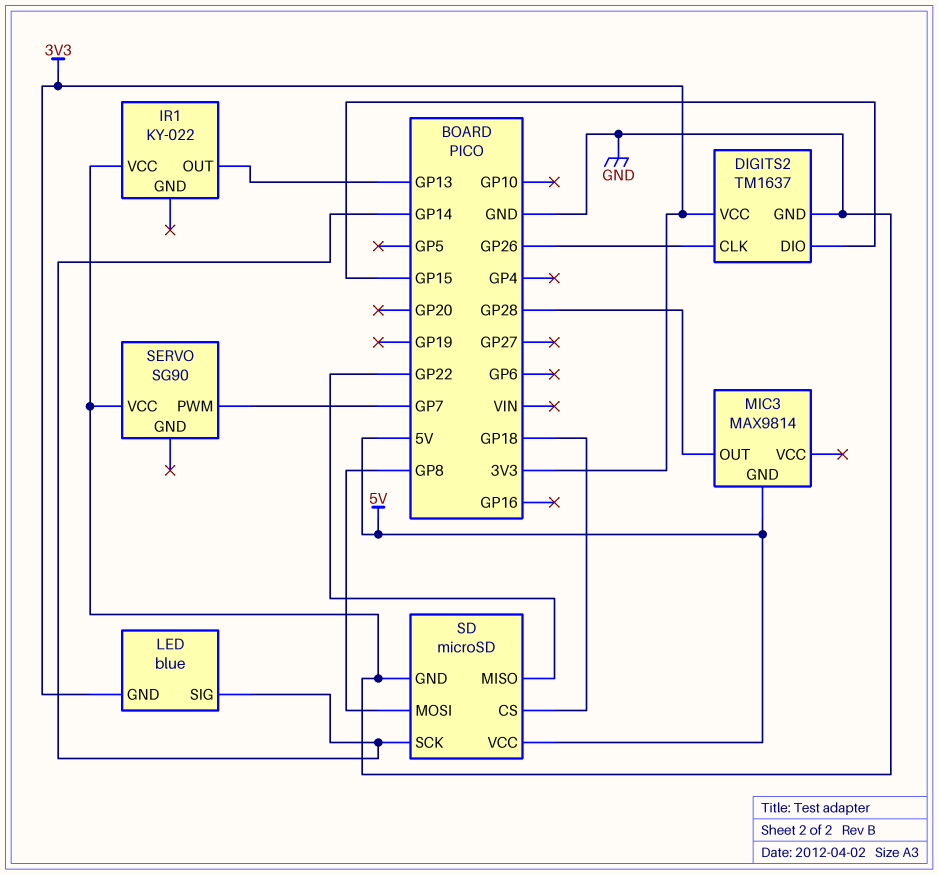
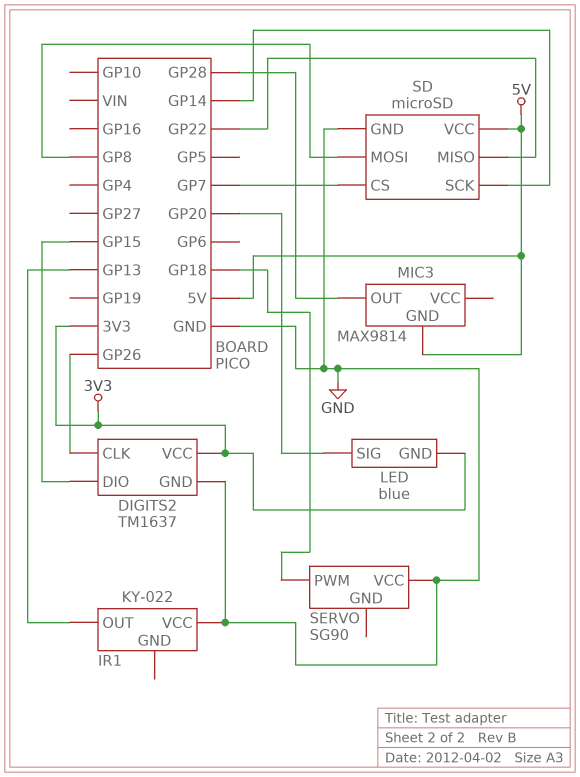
LED pin SIG: GP14 -> GP20
SD pin CS: GP18 -> GP7
SERVO pin PWM: GP7 -> GP18

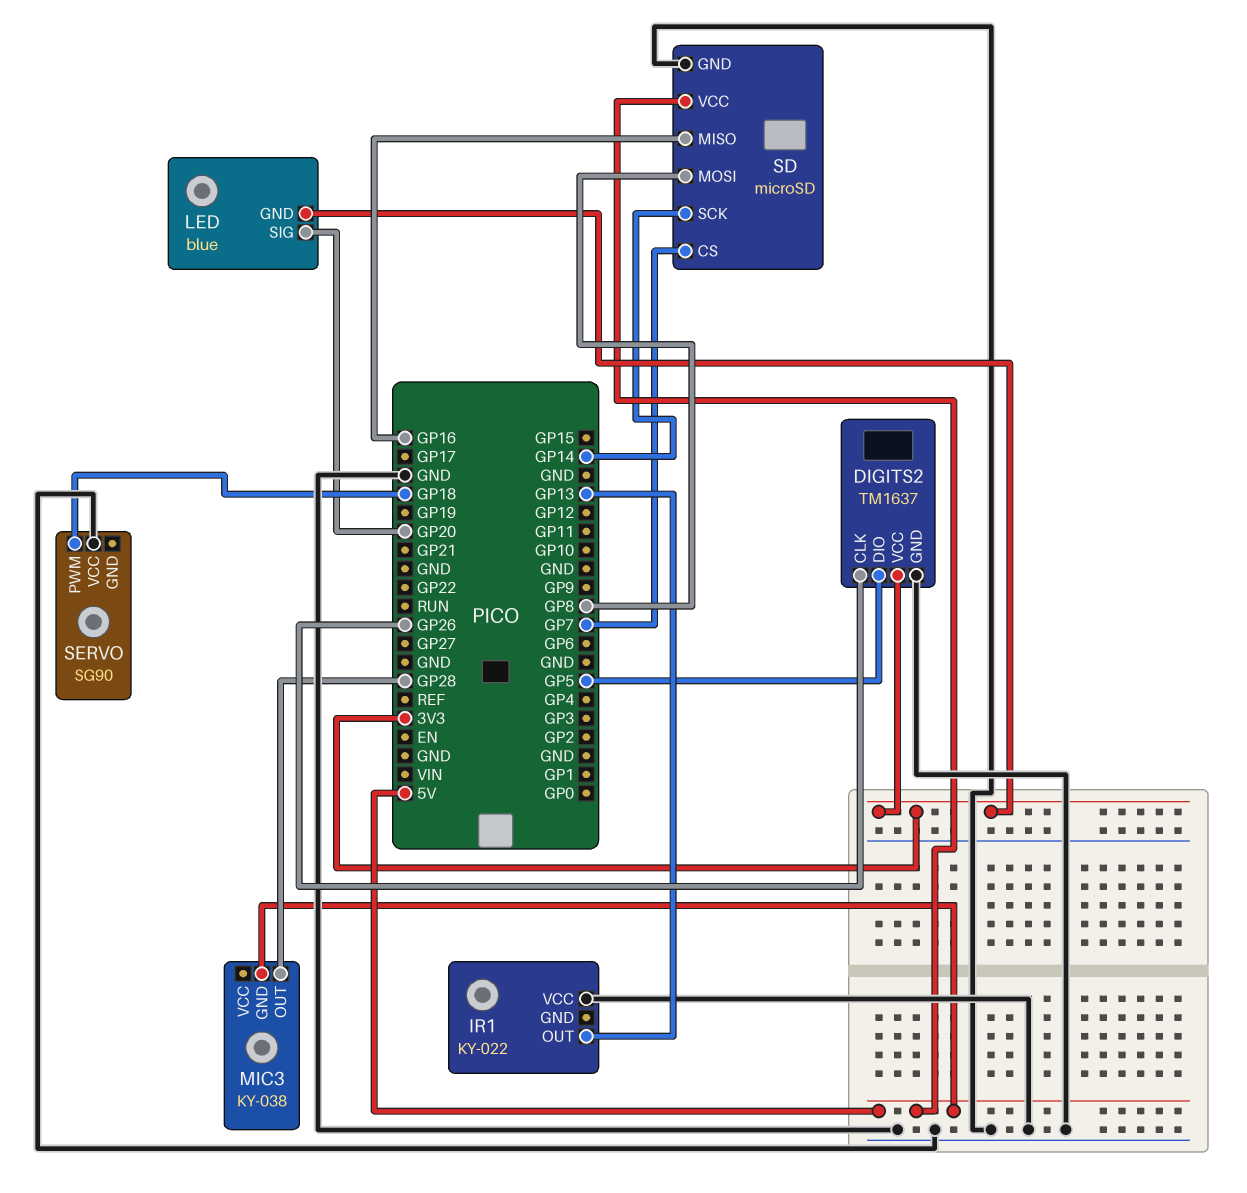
DIGITS2 pin DIO: GP15 -> GP5
MIC3: MAX9814 -> KY-038
SD pin MISO: GP22 -> GP16

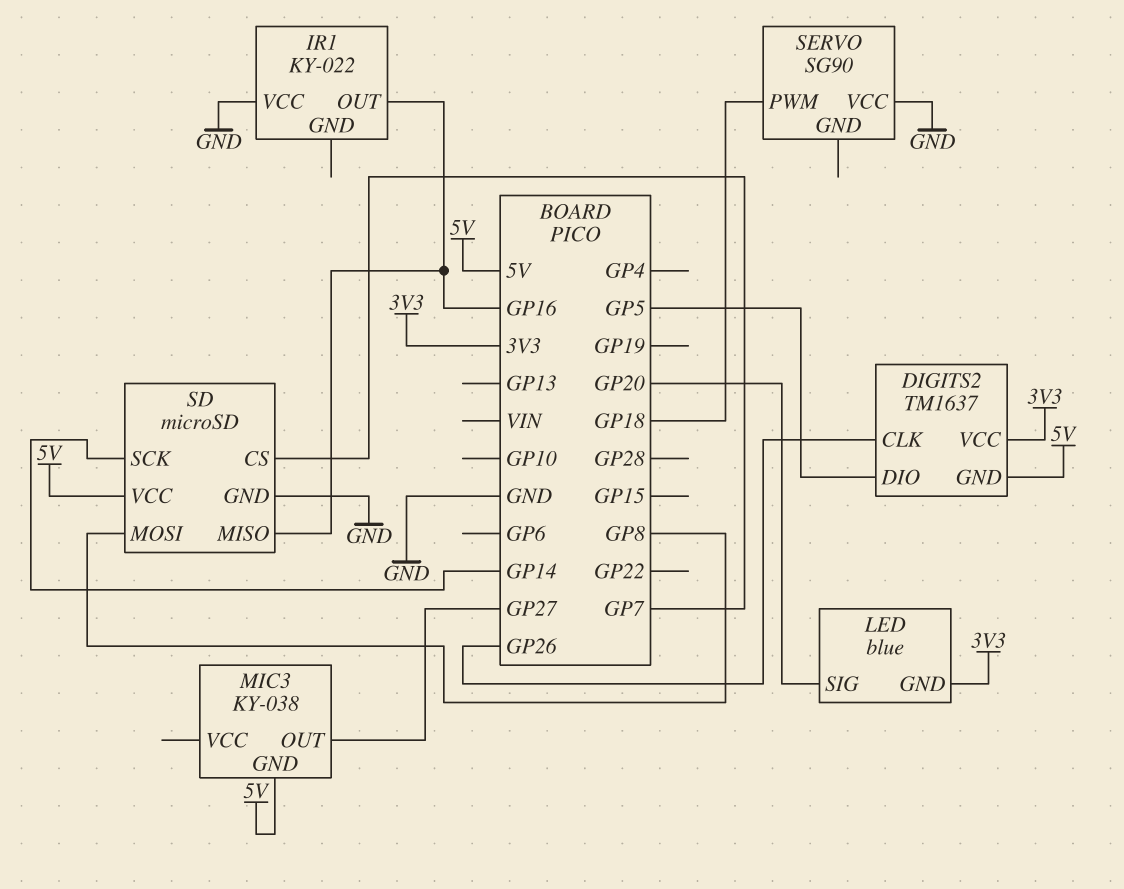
DIGITS2 pin GND: GND -> 5V
IR1 pin OUT: GP13 -> GP16
MIC3 pin OUT: GP28 -> GP27

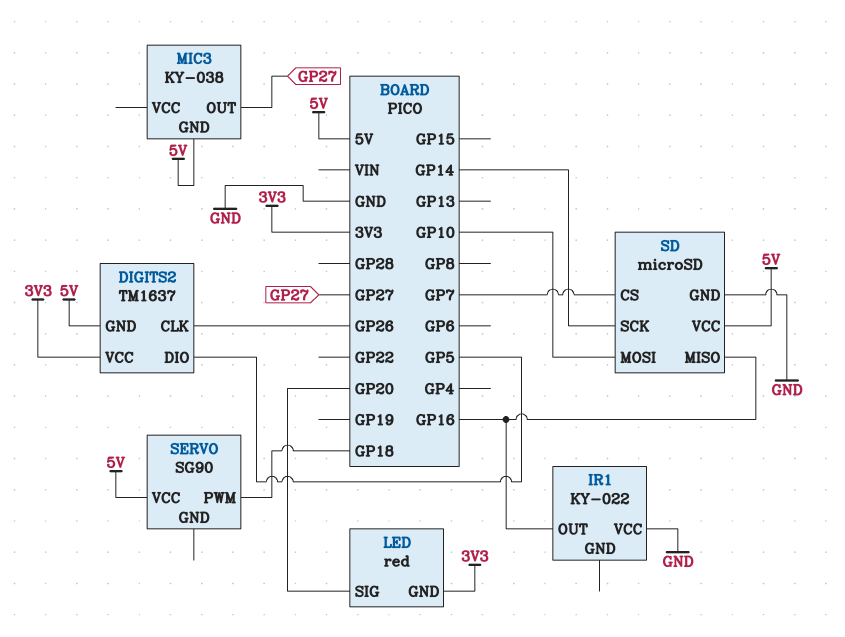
LED: blue -> red
SD pin MOSI: GP8 -> GP10
SERVO pin VCC: GND -> 5V

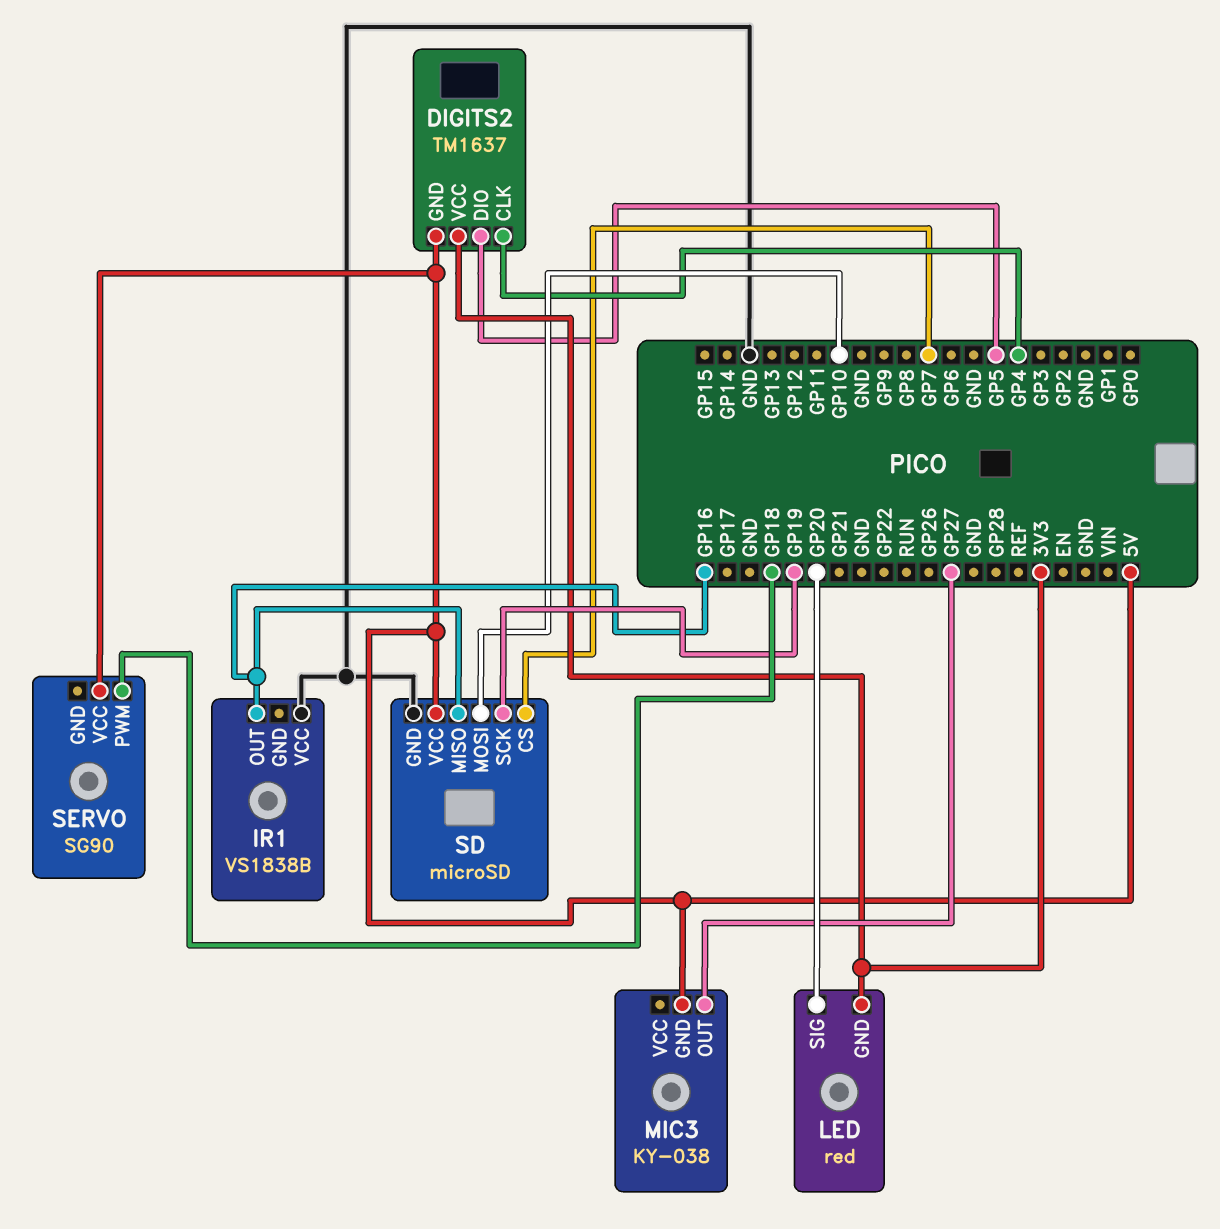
DIGITS2 pin CLK: GP26 -> GP4
IR1: KY-022 -> VS1838B
SD pin SCK: GP14 -> GP19

